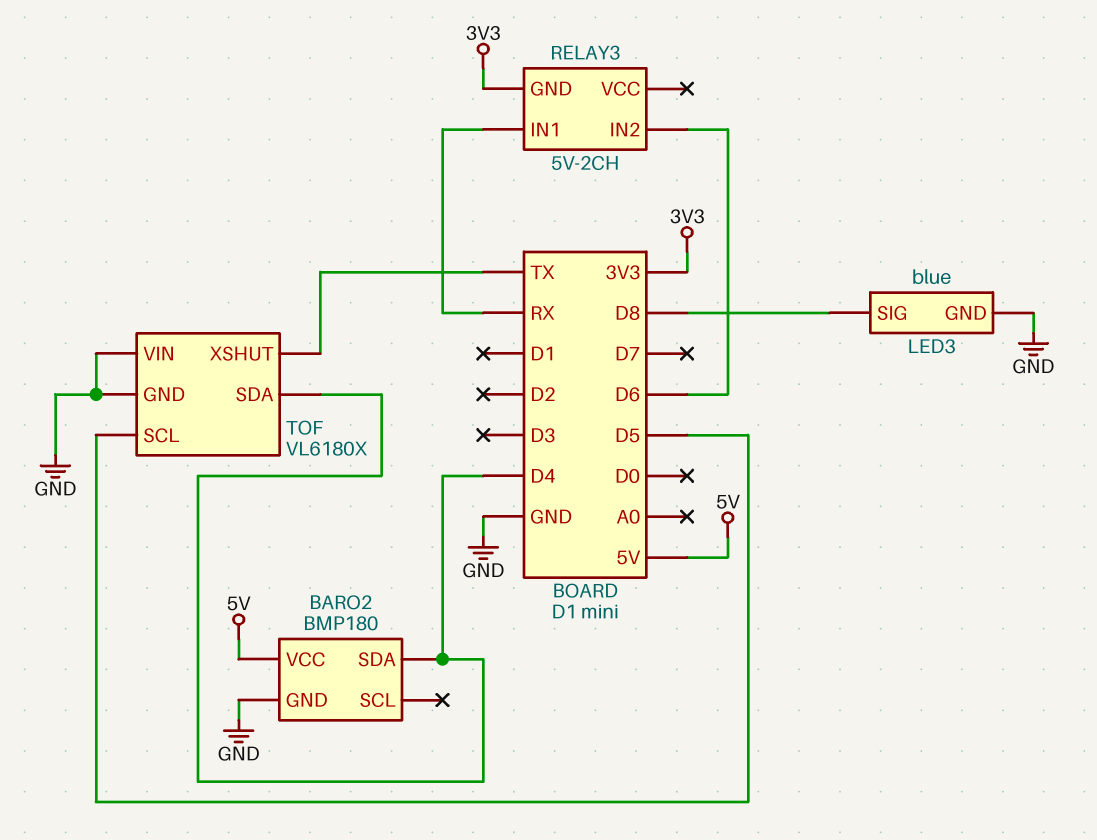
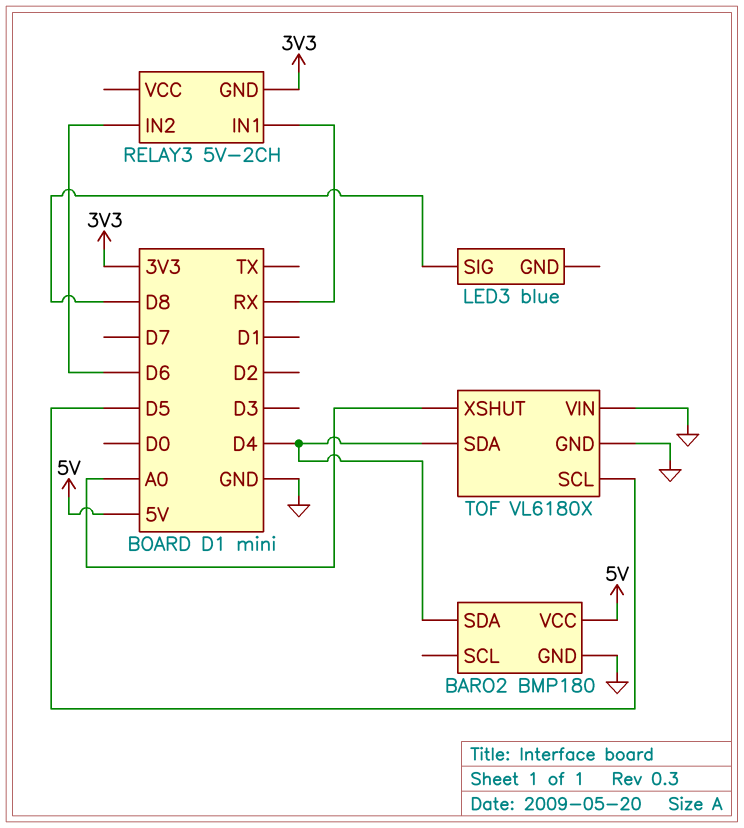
LED3 pin GND: GND -> none
TOF pin XSHUT: TX -> A0

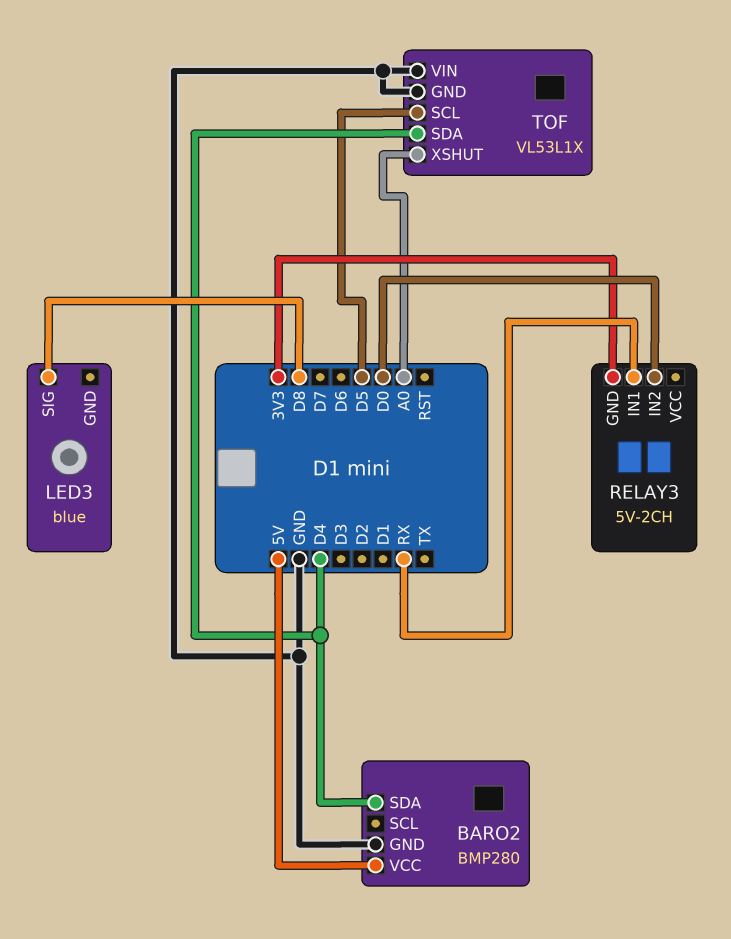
BARO2: BMP180 -> BMP280
RELAY3 pin IN2: D6 -> D0
TOF: VL6180X -> VL53L1X

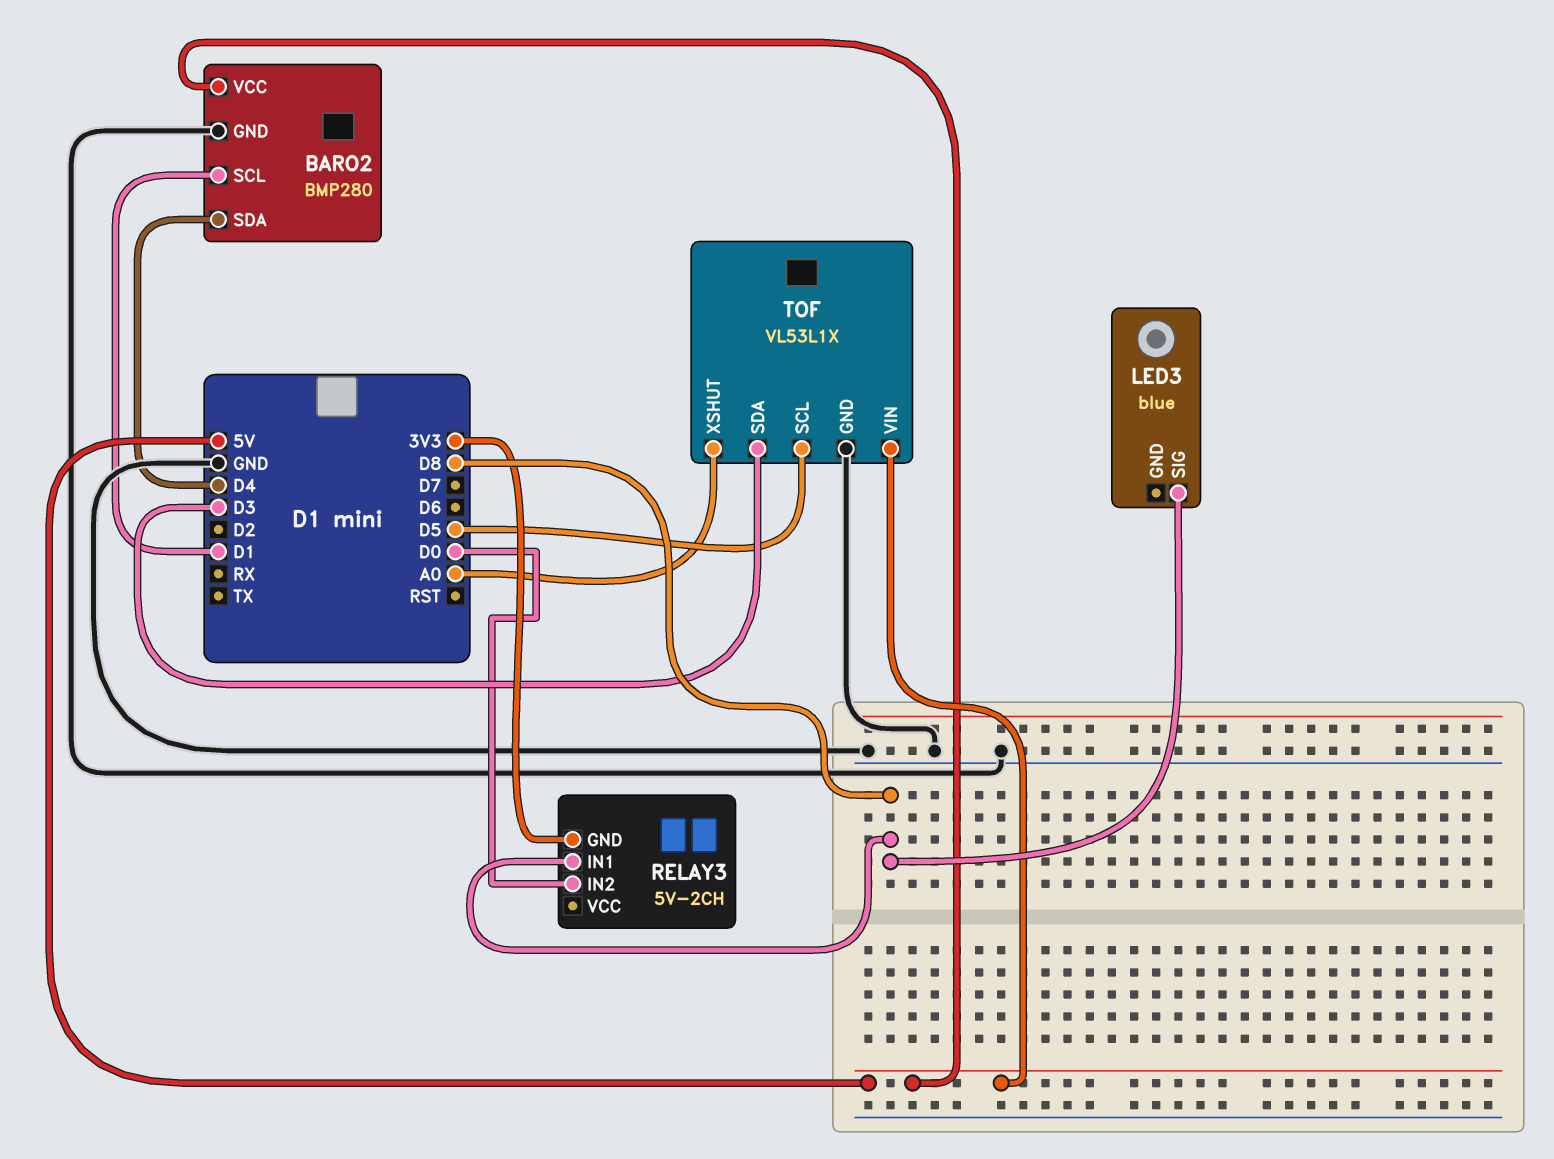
BARO2 pin SCL: none -> D1
RELAY3 pin IN1: RX -> D8
TOF pin SDA: D4 -> D3
TOF pin VIN: GND -> 5V

